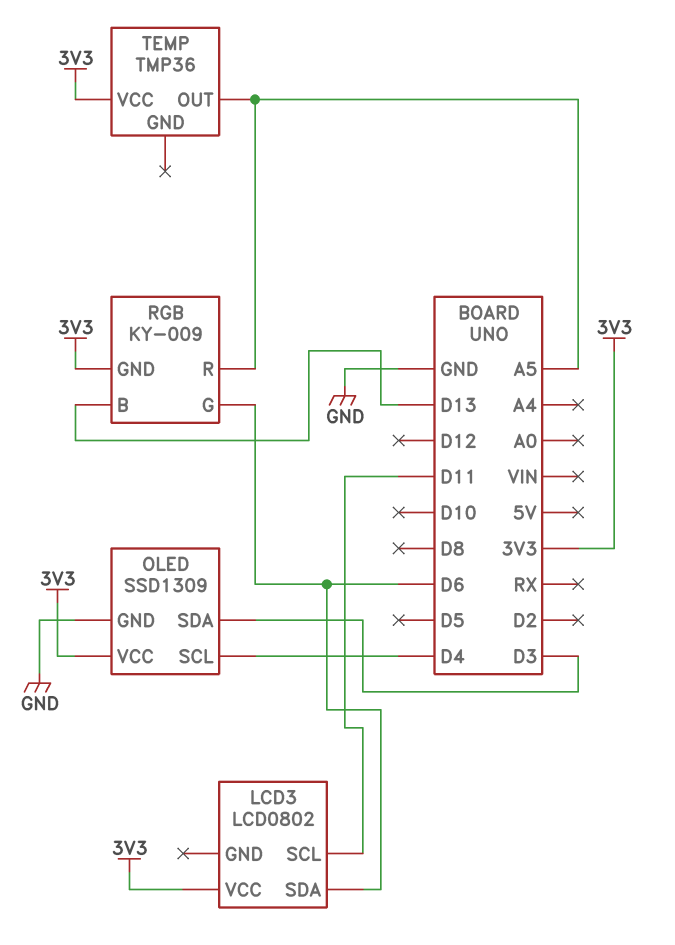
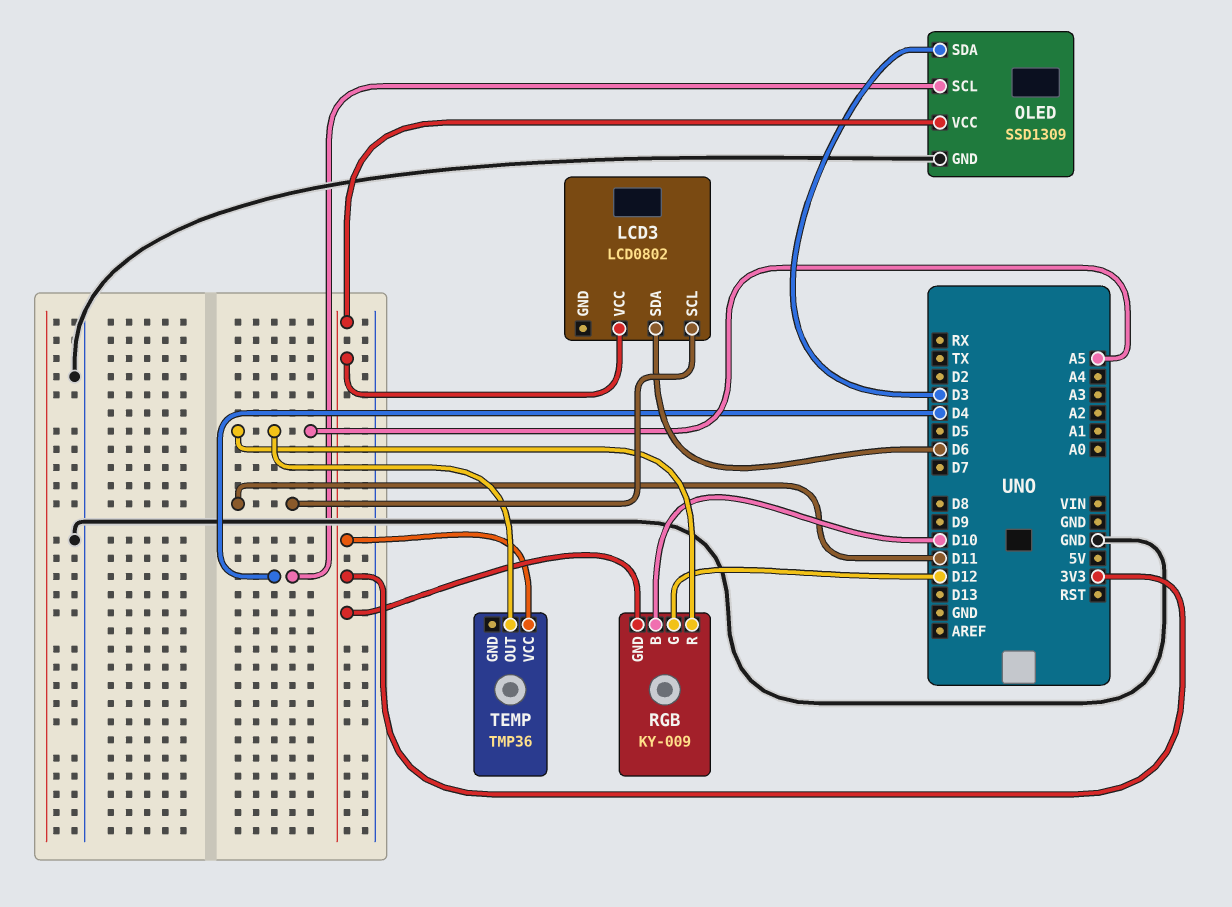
RGB pin B: D13 -> D10
RGB pin G: D6 -> D12

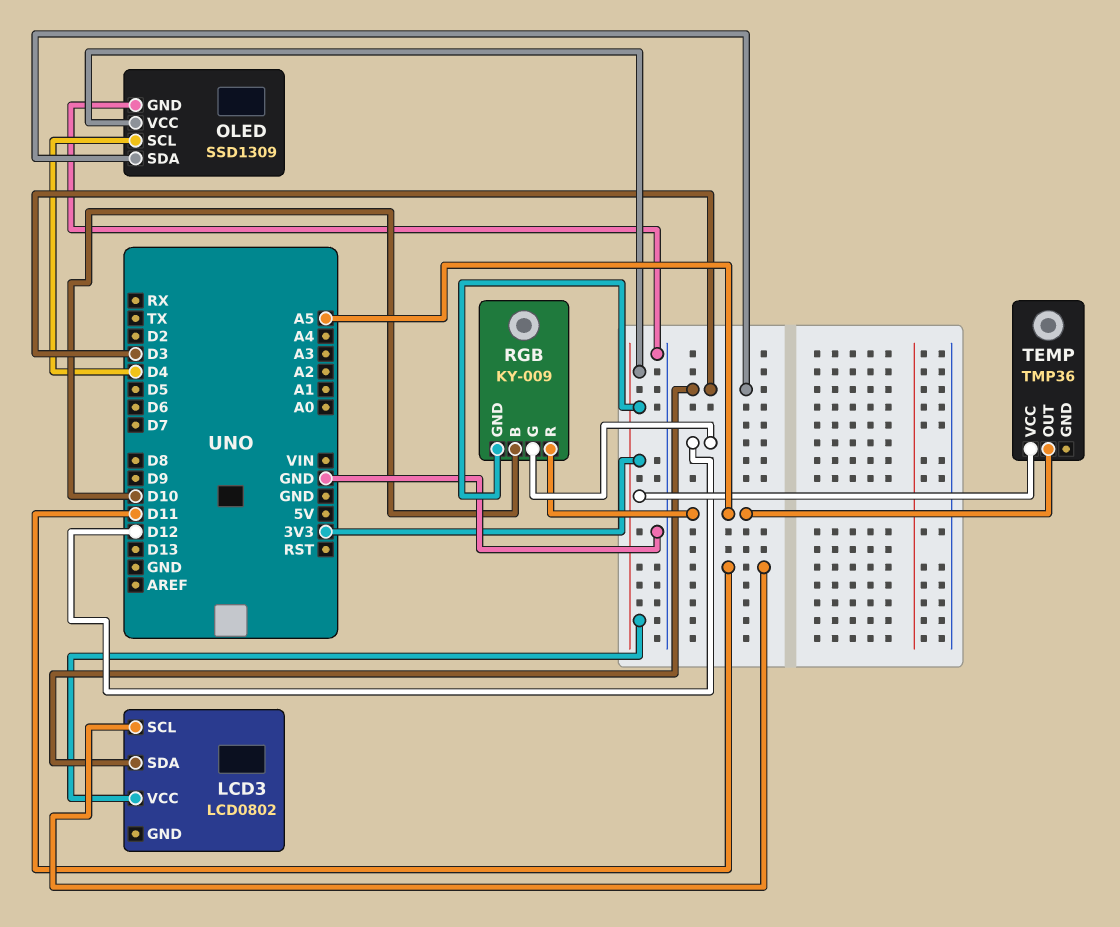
LCD3 pin SDA: D6 -> D3

